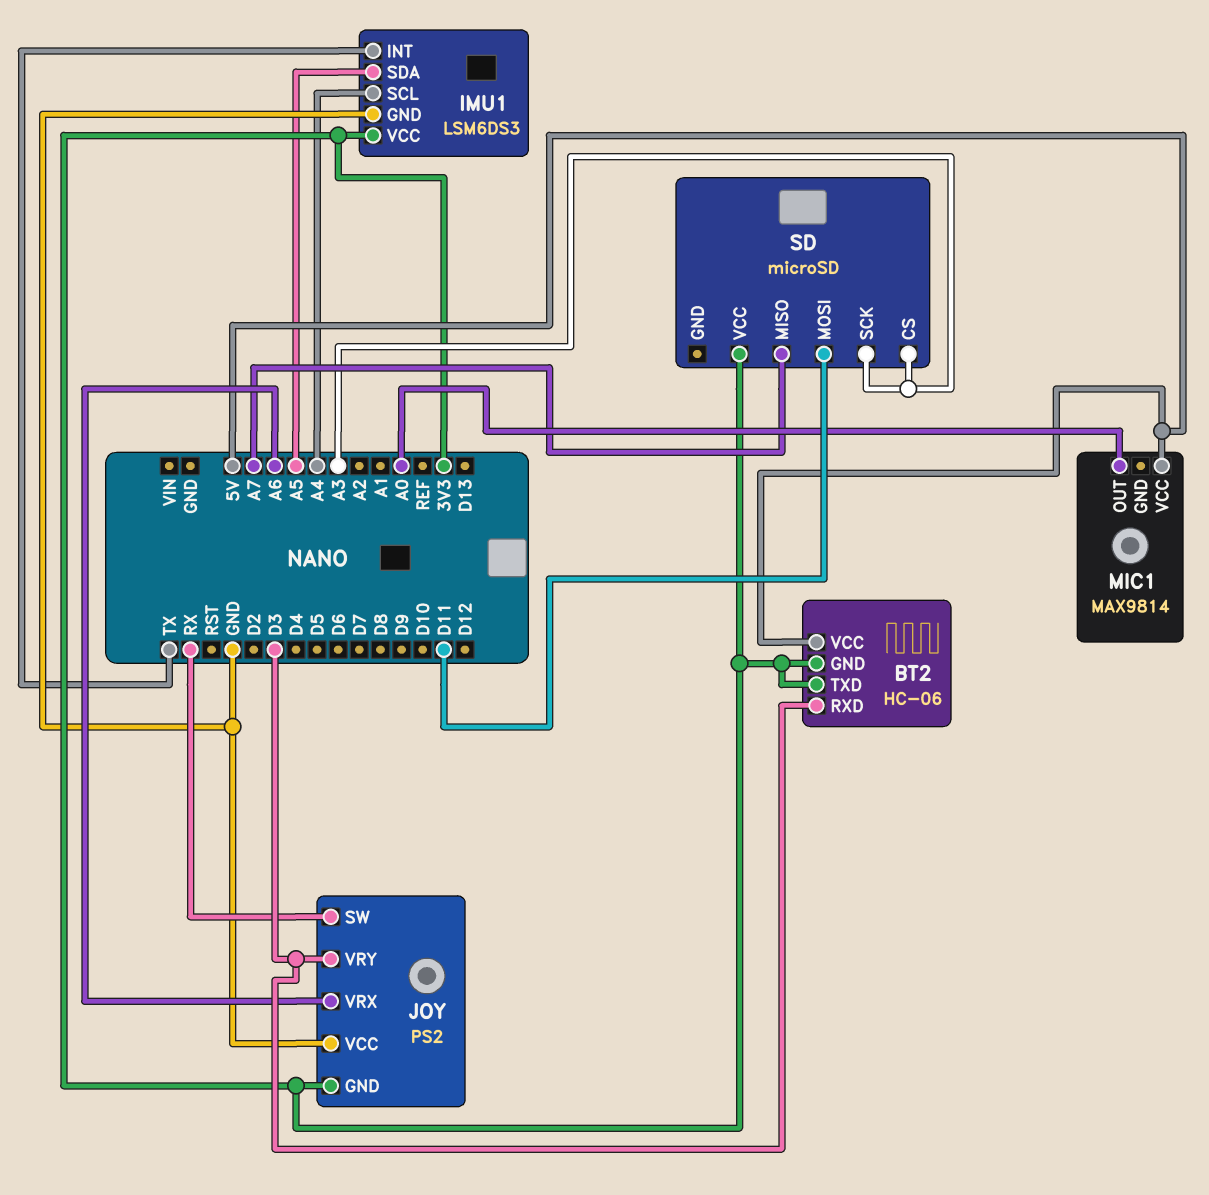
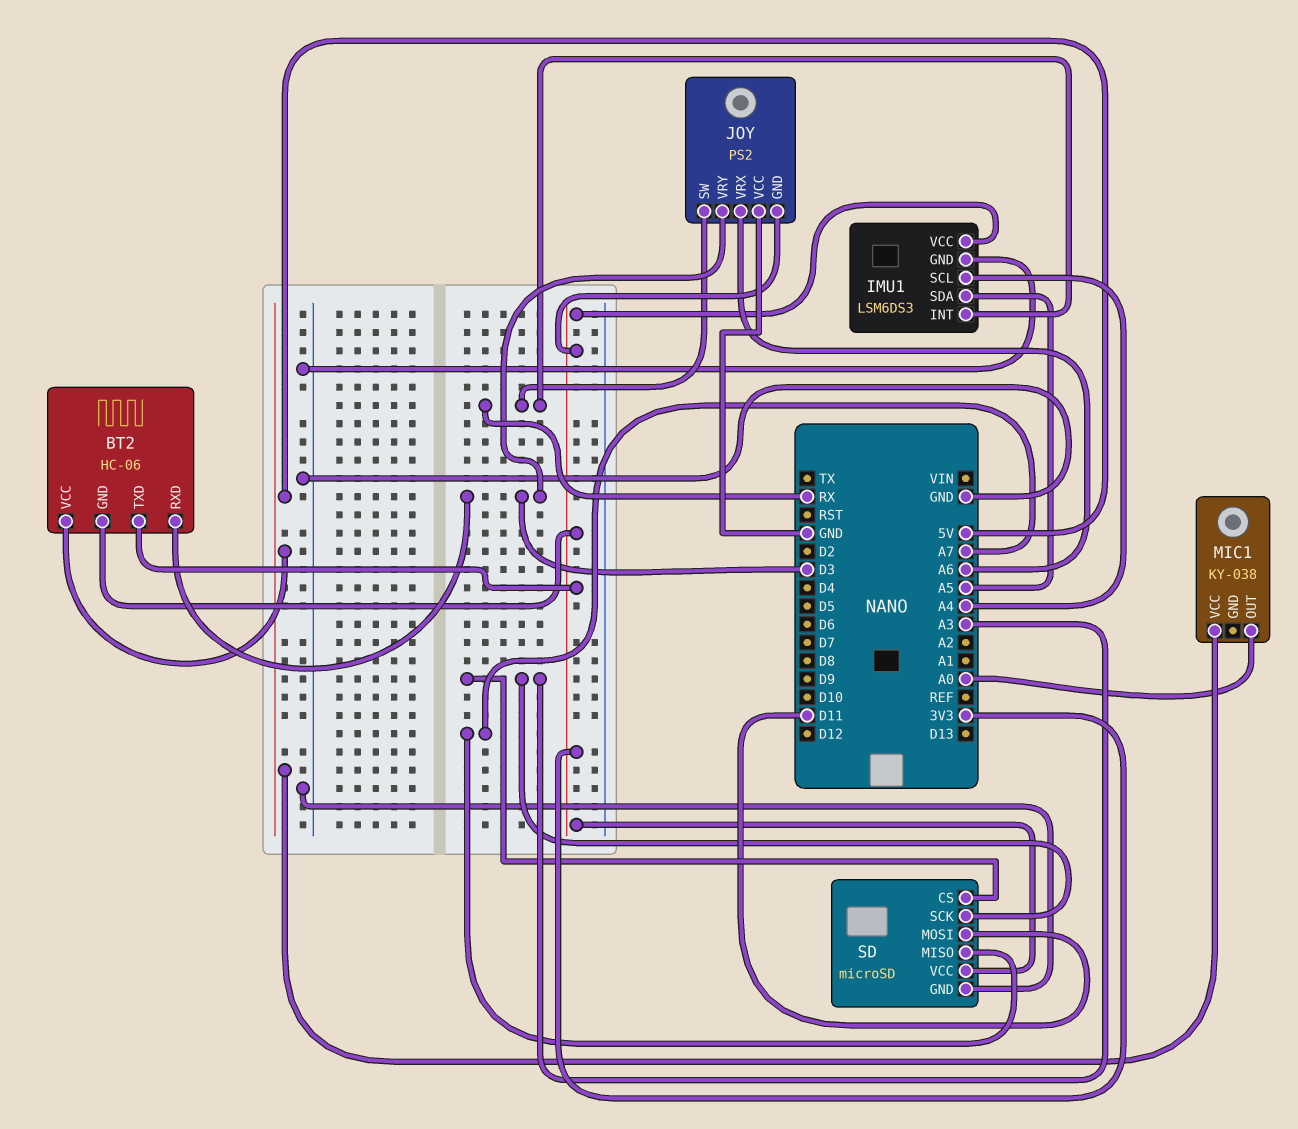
IMU1 pin INT: TX -> RX
MIC1: MAX9814 -> KY-038
SD pin GND: none -> GND

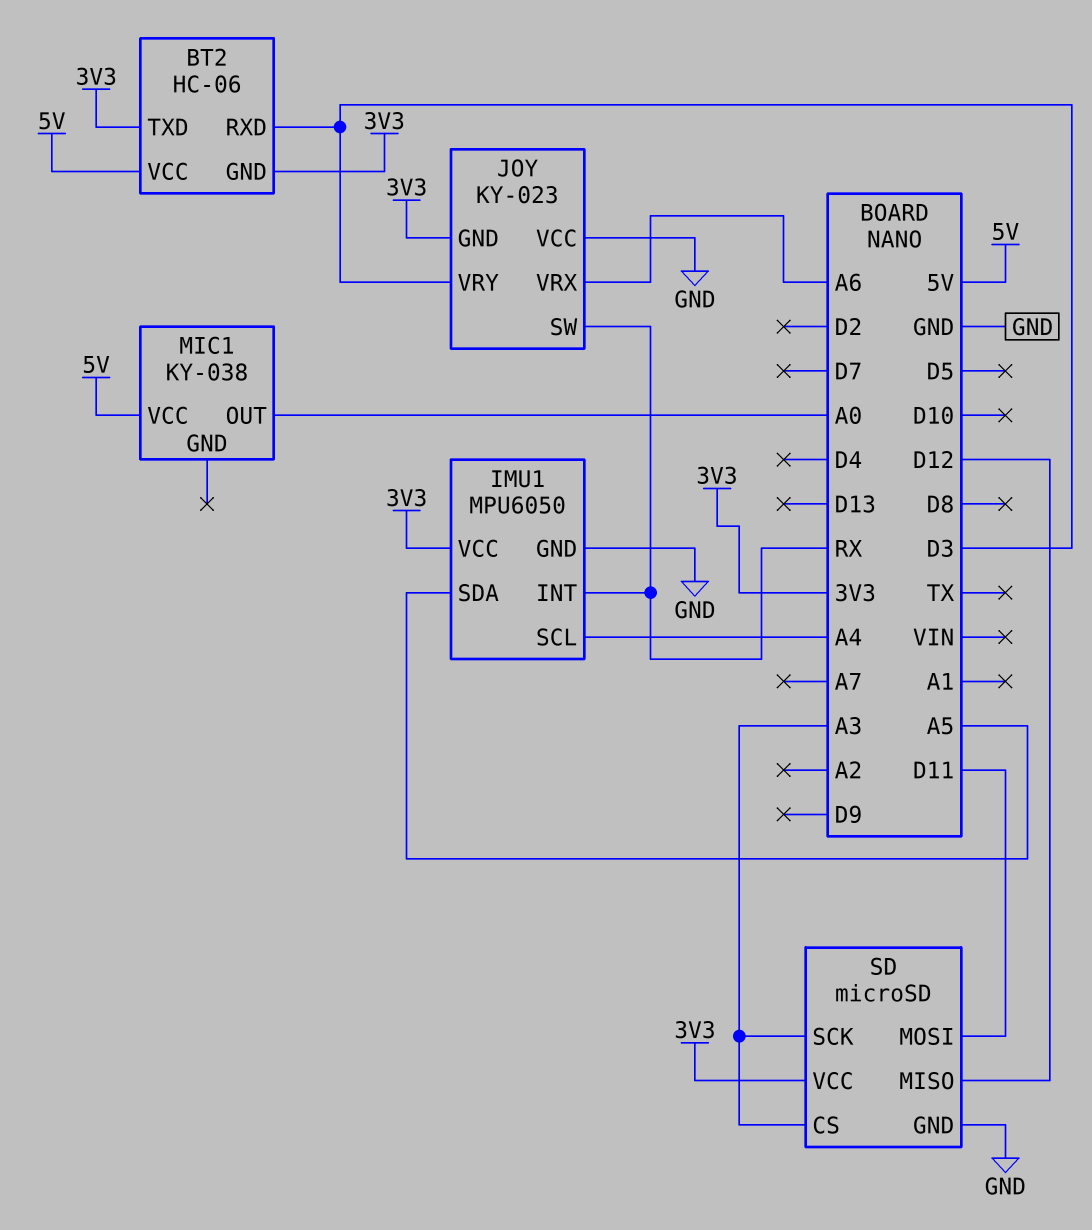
IMU1: LSM6DS3 -> MPU6050
JOY: PS2 -> KY-023
SD pin MISO: A7 -> D12

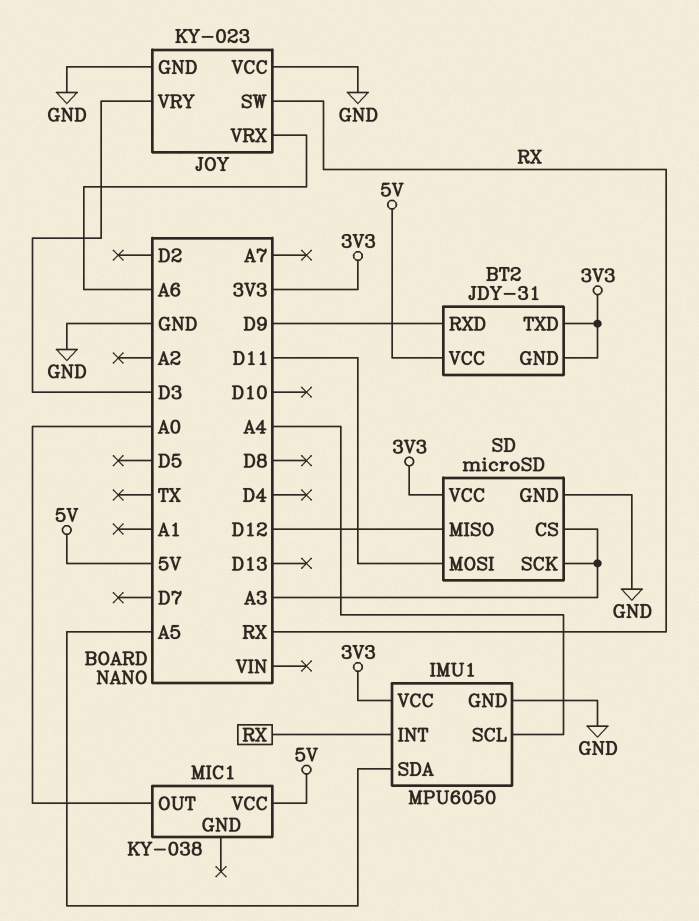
BT2: HC-06 -> JDY-31
BT2 pin RXD: D3 -> D9
JOY pin GND: 3V3 -> GND

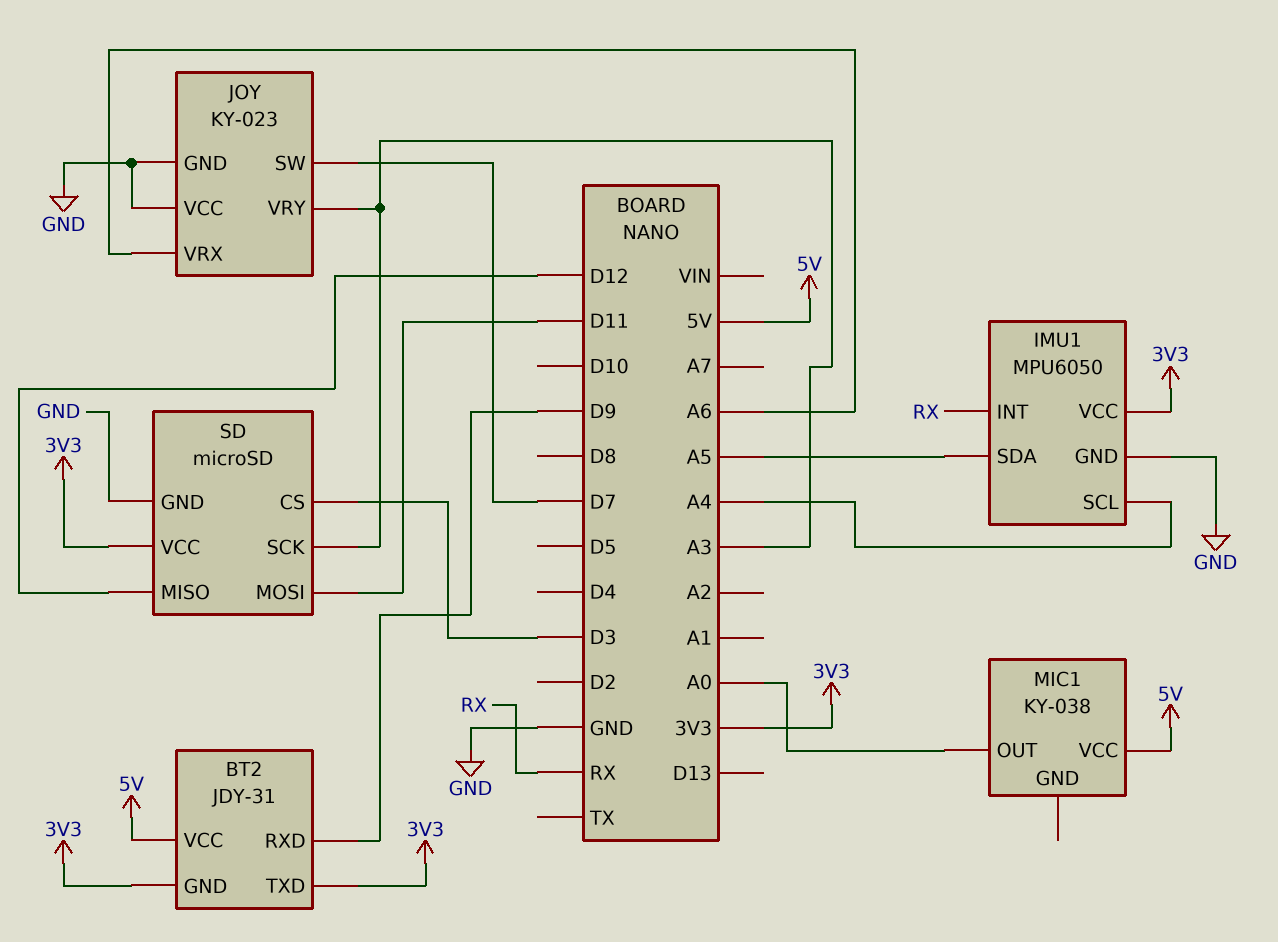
JOY pin SW: RX -> D7
JOY pin VRY: D3 -> A3
SD pin CS: A3 -> D3

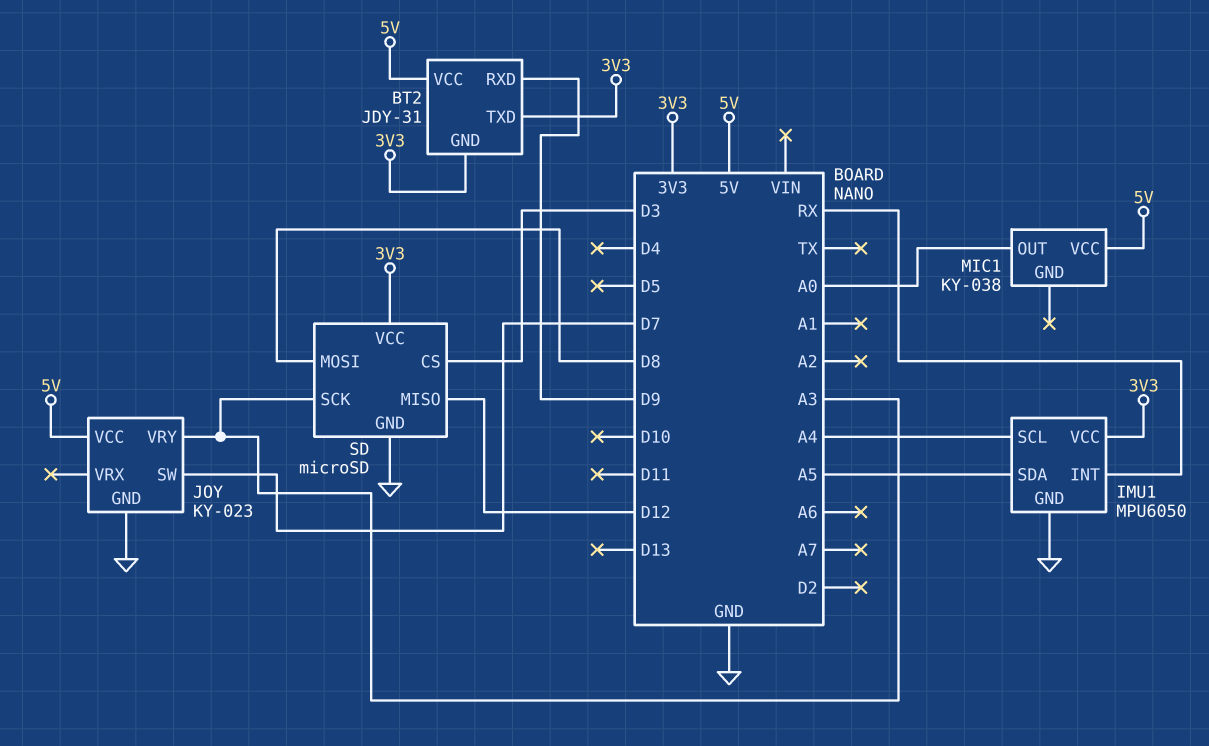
JOY pin VCC: GND -> 5V
JOY pin VRX: A6 -> none
SD pin MOSI: D11 -> D8

